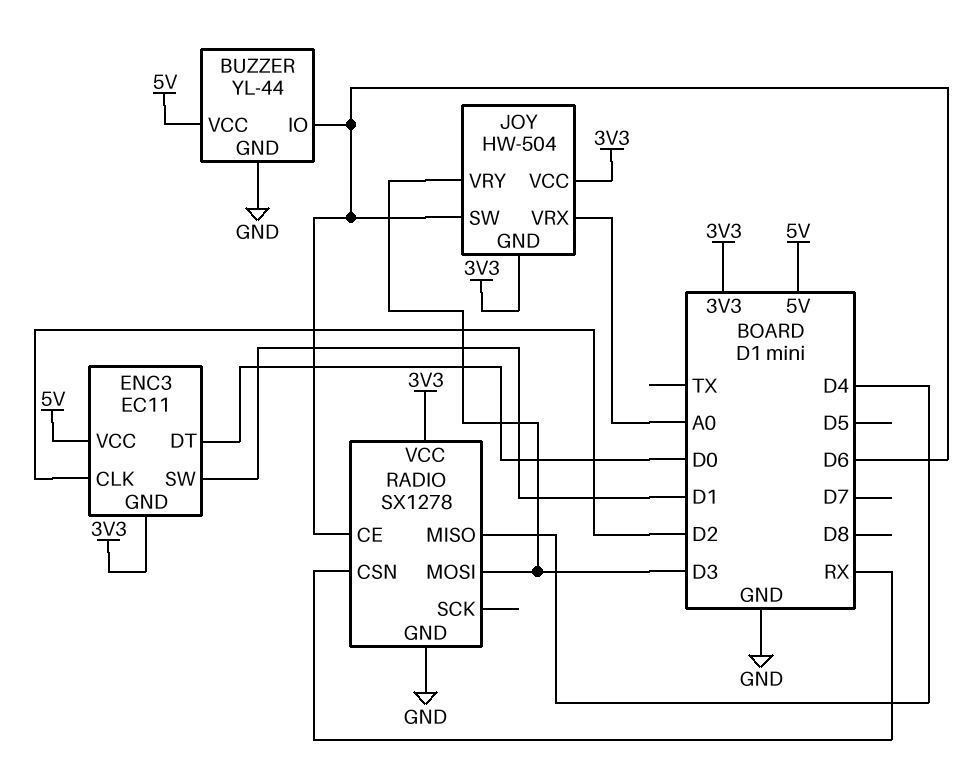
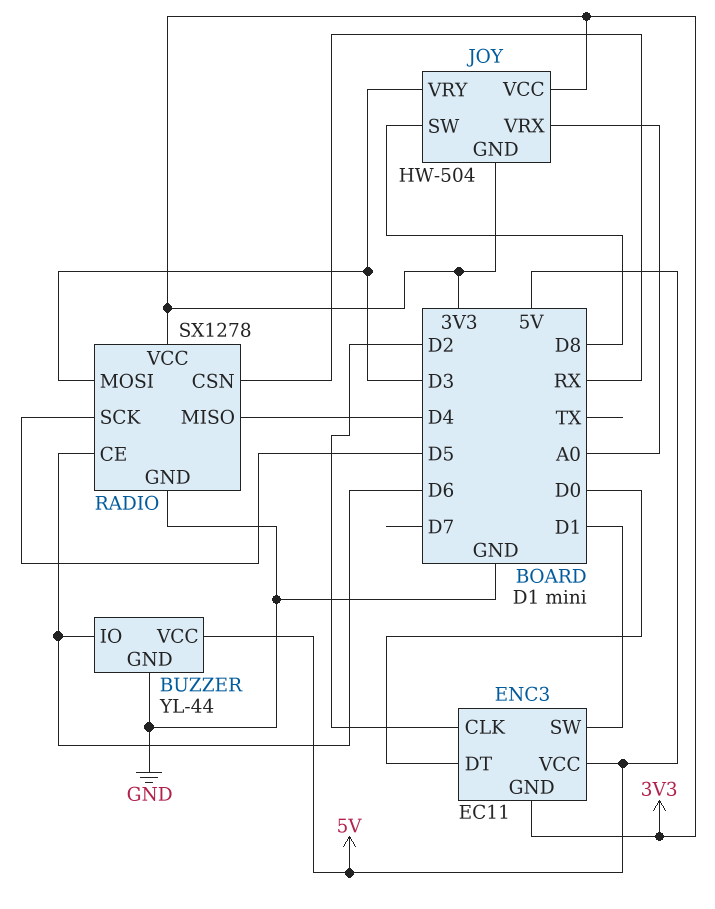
JOY pin SW: D6 -> D8
RADIO pin SCK: none -> D5

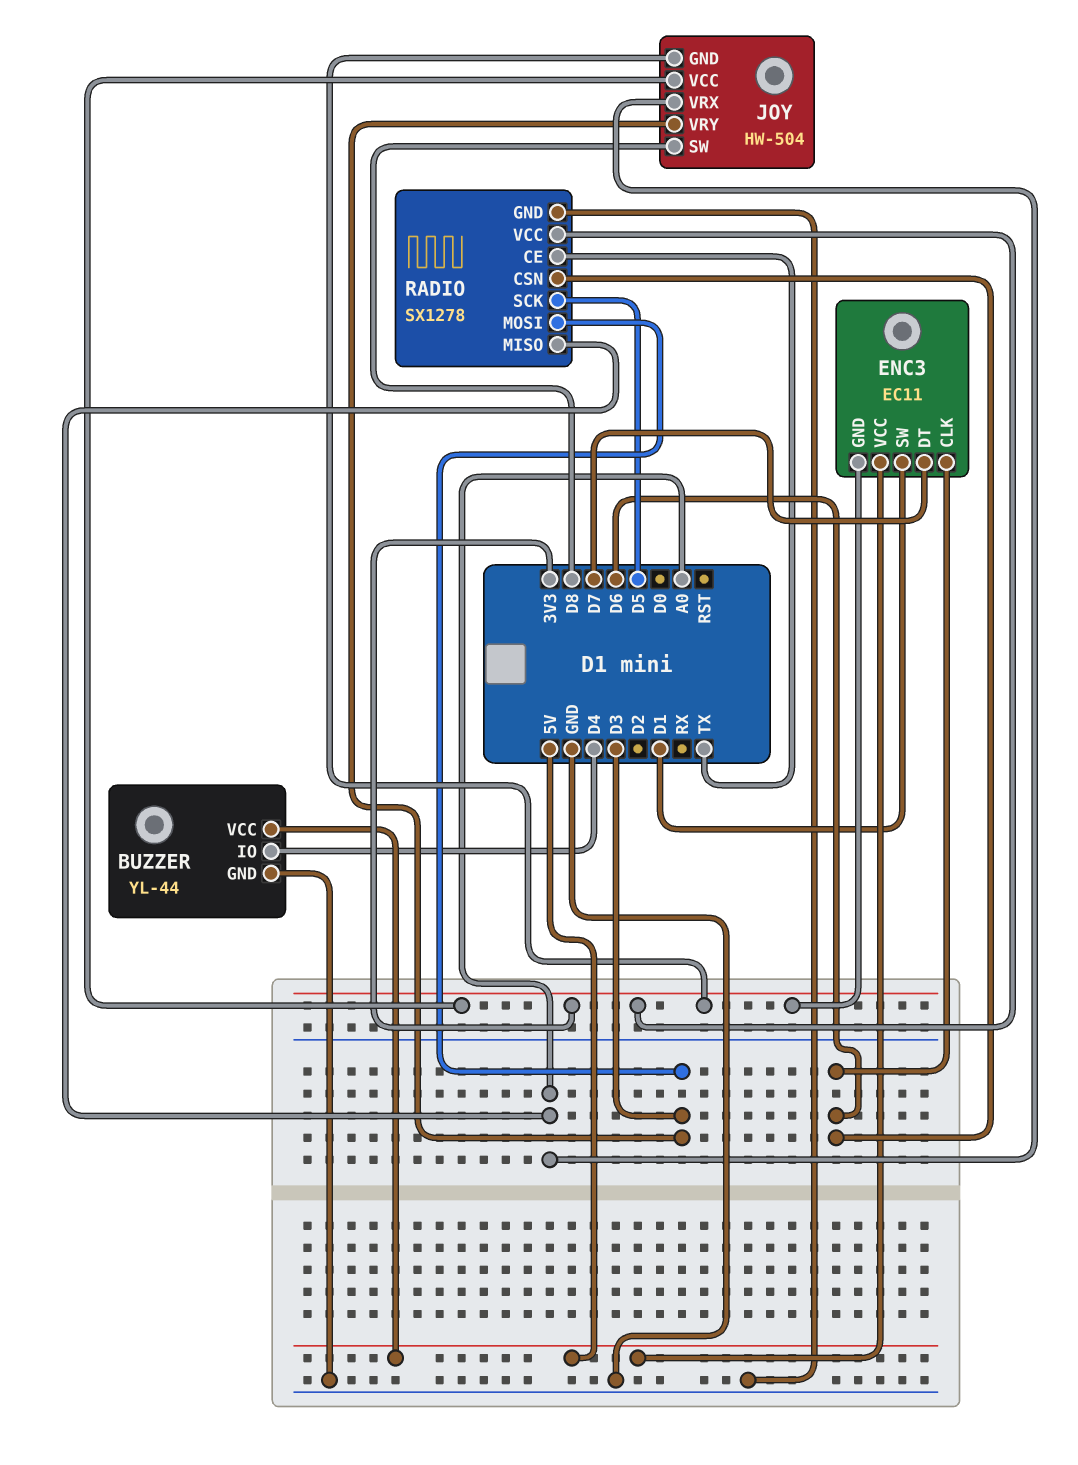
BUZZER pin IO: D6 -> D4
ENC3 pin CLK: D2 -> D6
ENC3 pin DT: D0 -> D7
RADIO pin CE: D6 -> TX
RADIO pin CSN: RX -> D6
RADIO pin MISO: D4 -> A0

